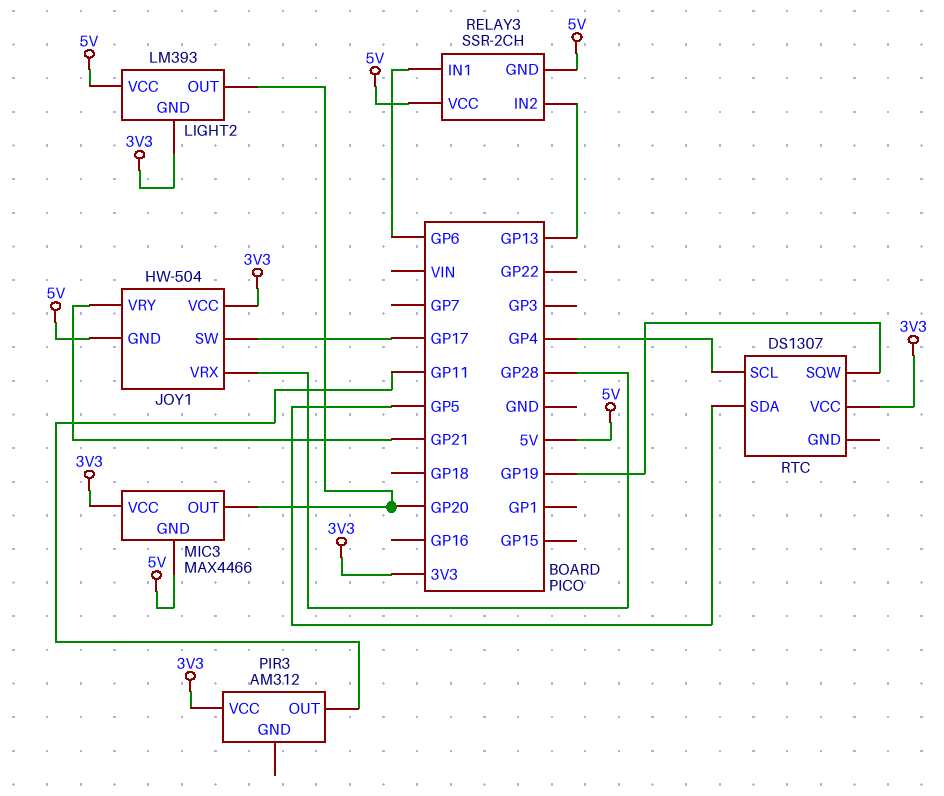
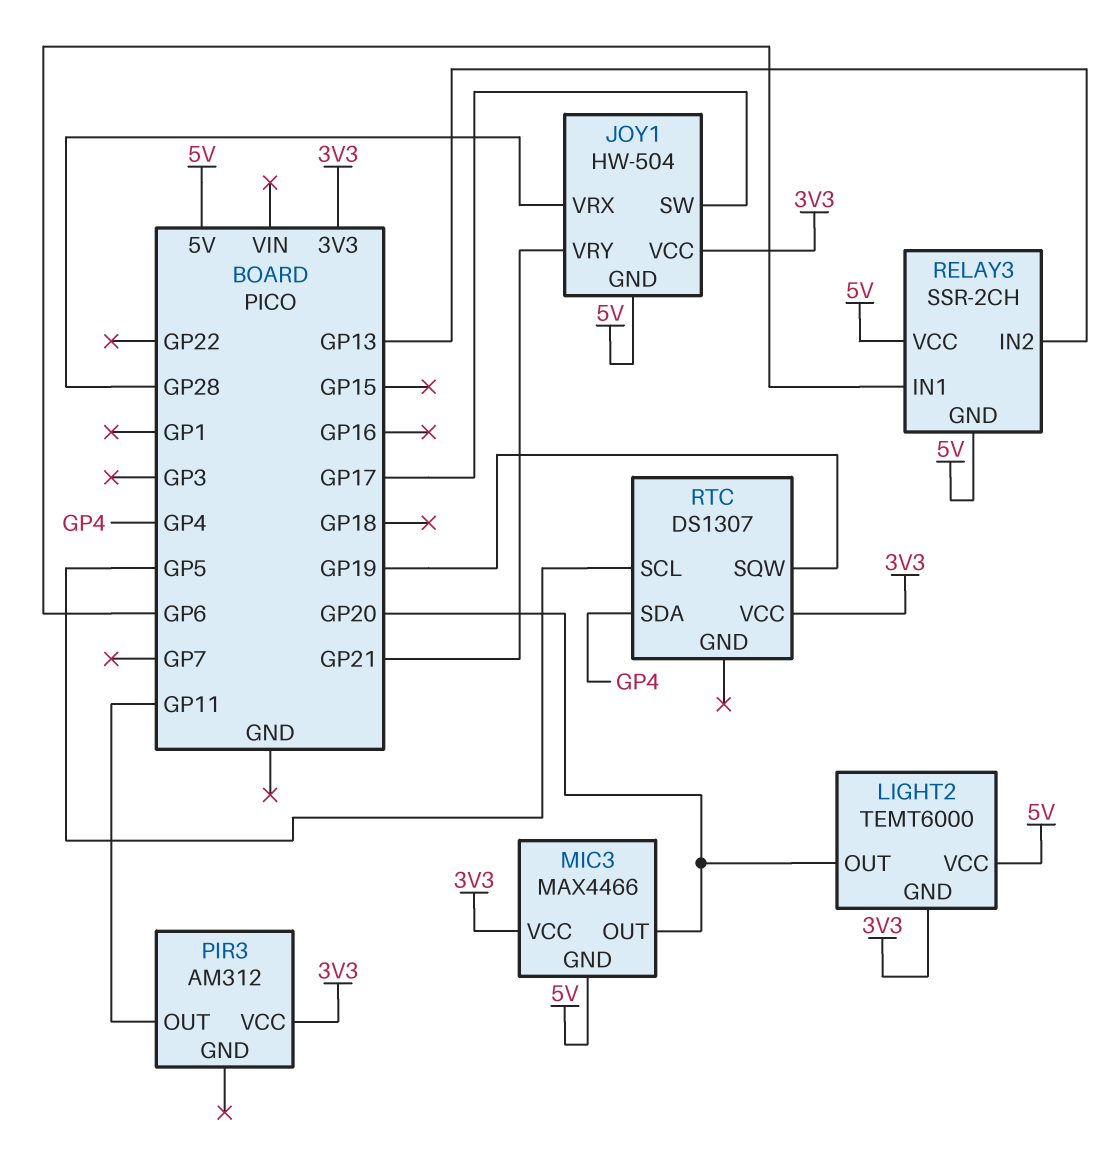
LIGHT2: LM393 -> TEMT6000
RTC pin SCL: GP4 -> GP5
RTC pin SDA: GP5 -> GP4

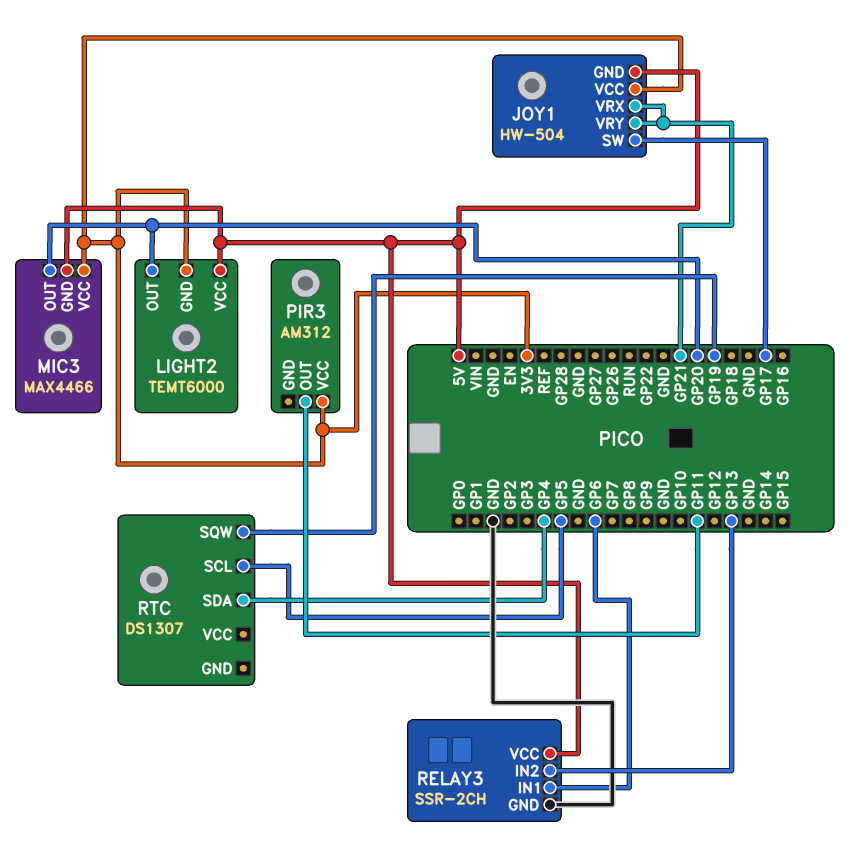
JOY1 pin VRX: GP28 -> GP21
RELAY3 pin GND: 5V -> GND
RTC pin VCC: 3V3 -> none

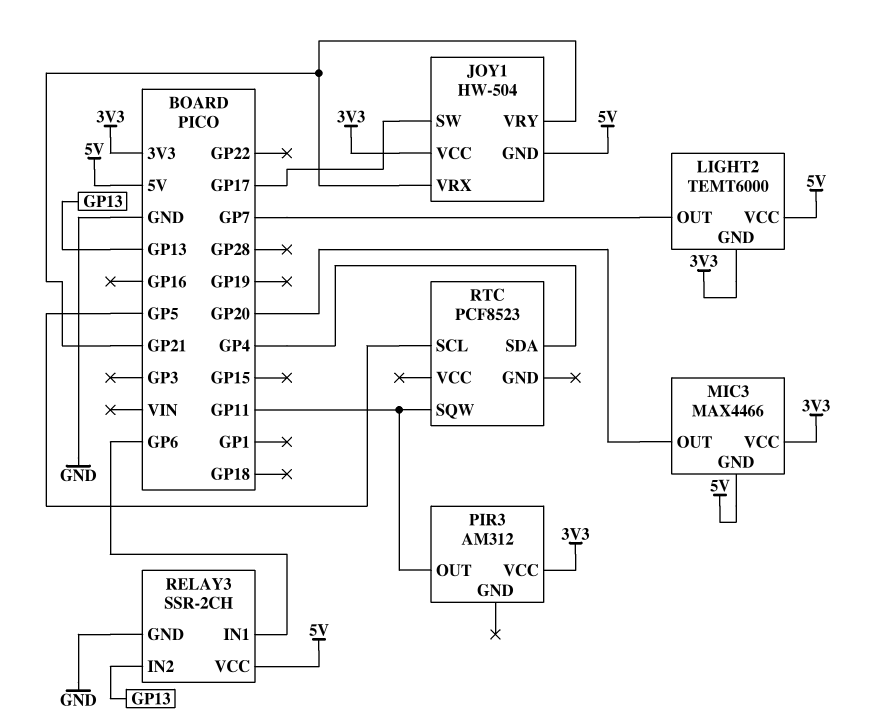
LIGHT2 pin OUT: GP20 -> GP7
RTC: DS1307 -> PCF8523
RTC pin SQW: GP19 -> GP11

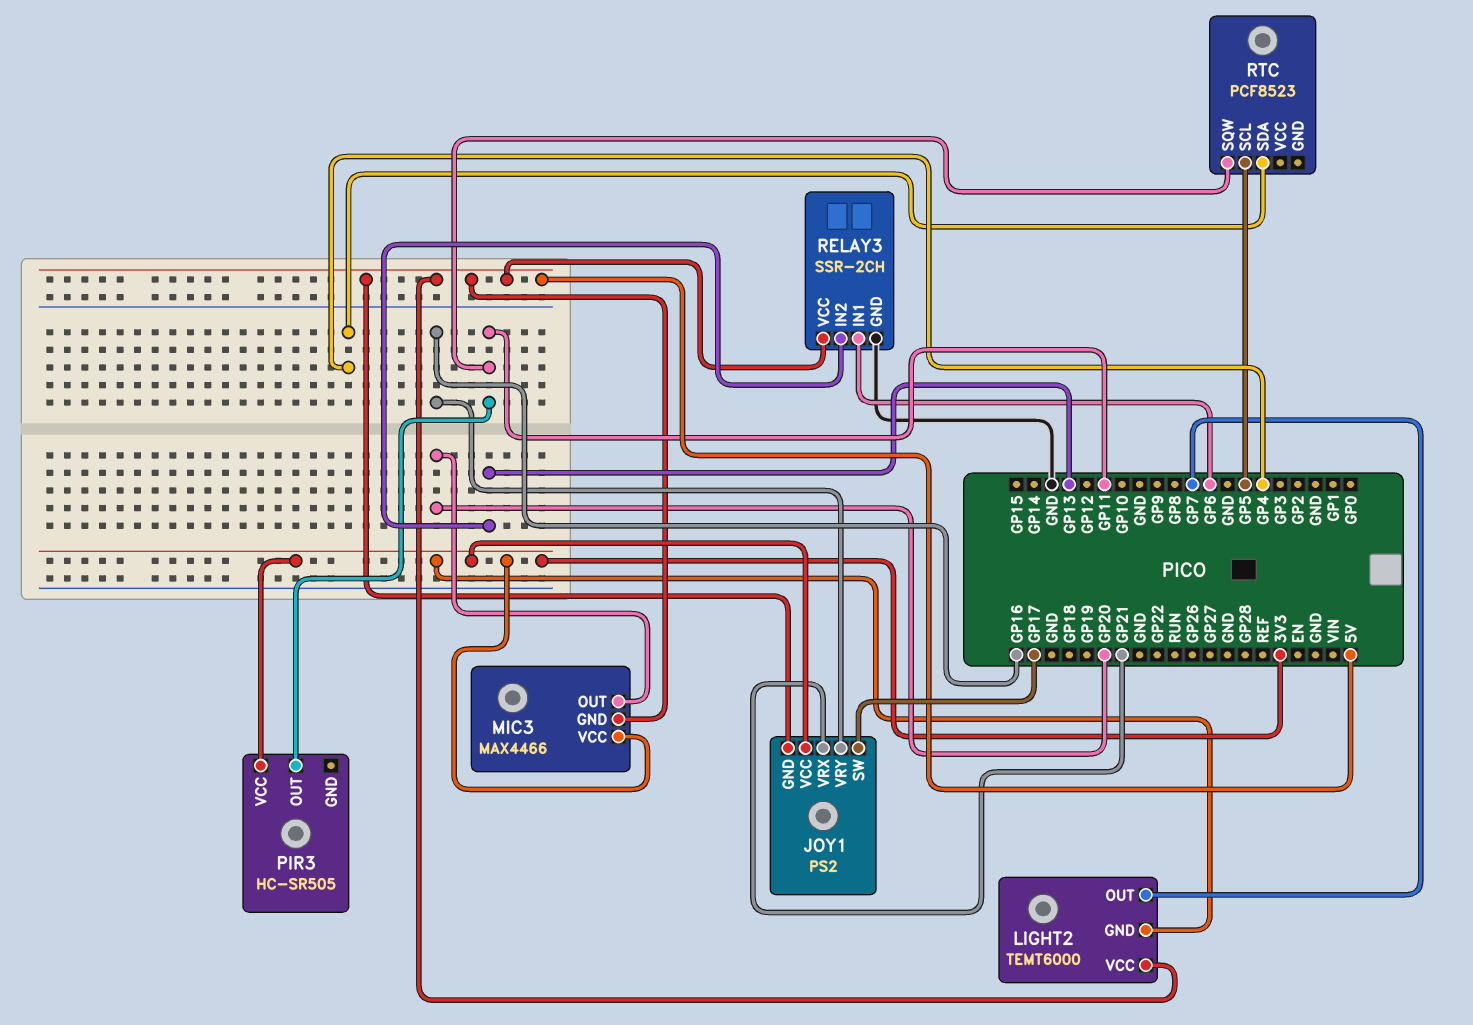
JOY1: HW-504 -> PS2
JOY1 pin VRY: GP21 -> GP16
PIR3: AM312 -> HC-SR505

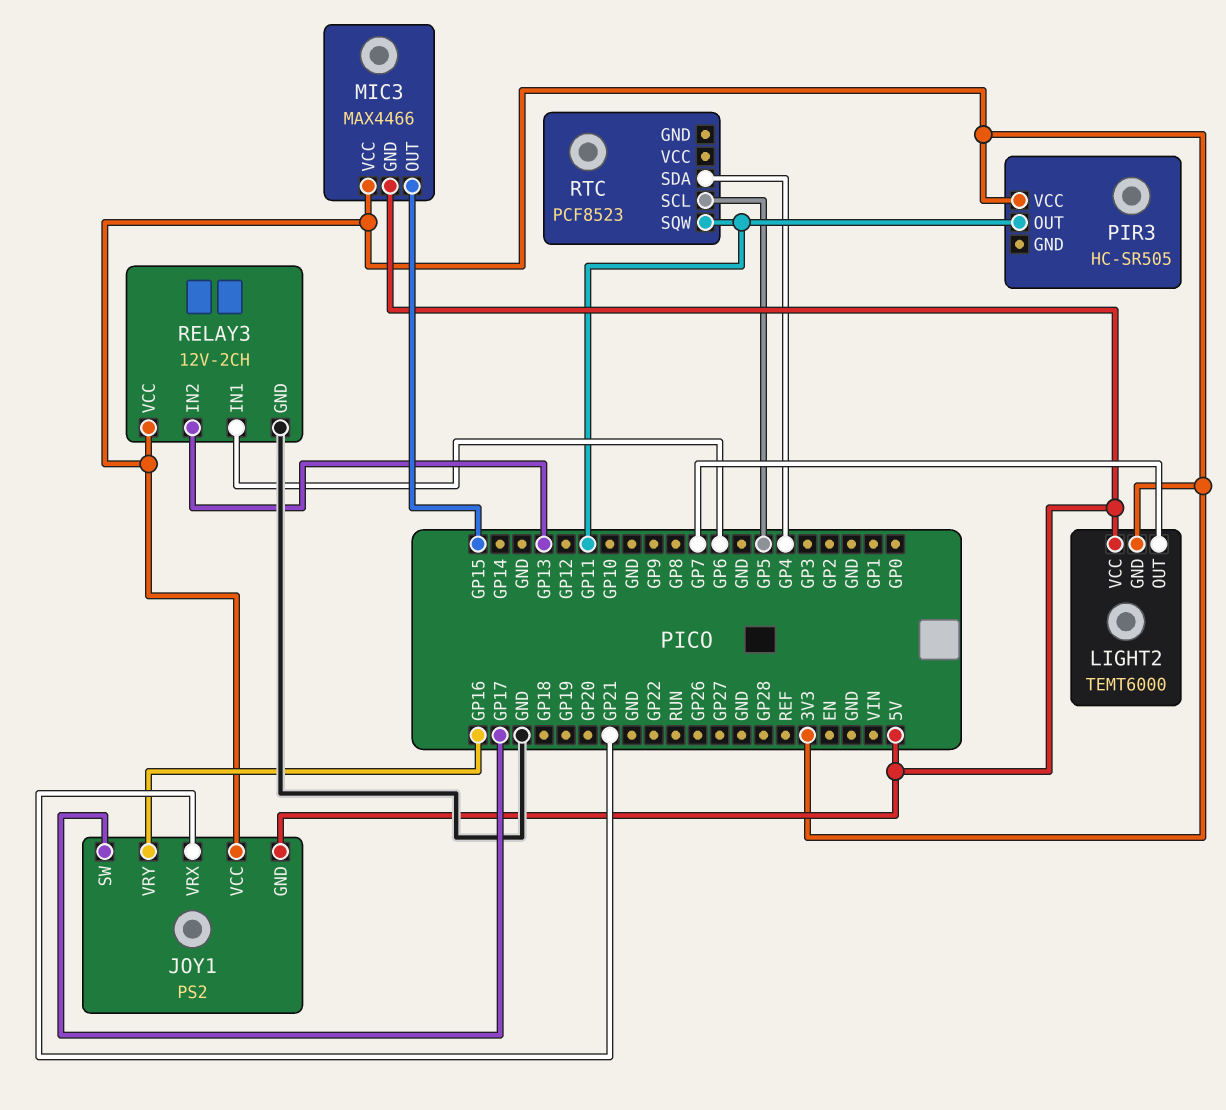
MIC3 pin OUT: GP20 -> GP15
RELAY3: SSR-2CH -> 12V-2CH
RELAY3 pin VCC: 5V -> 3V3

